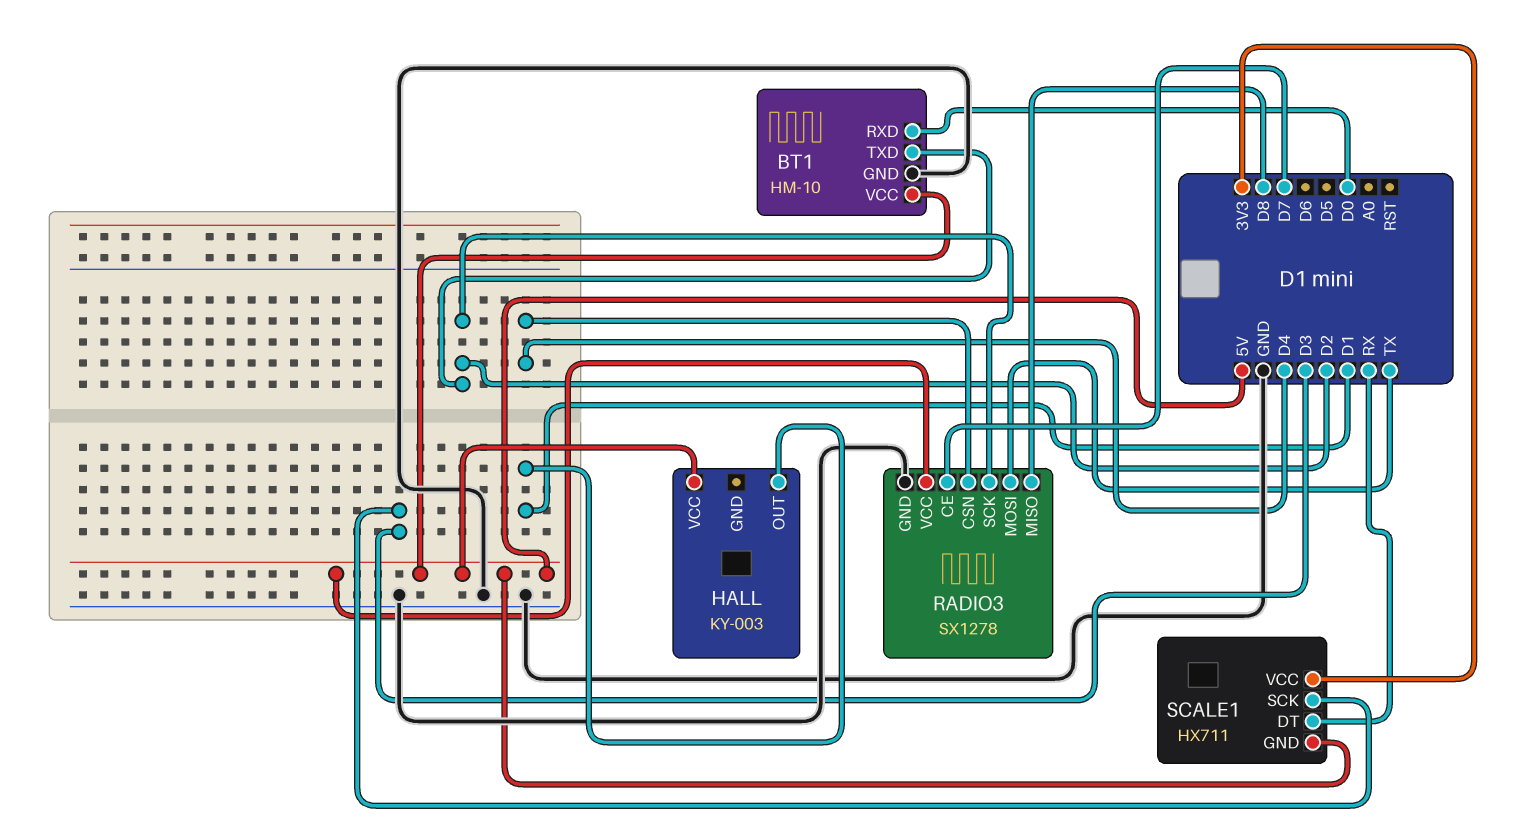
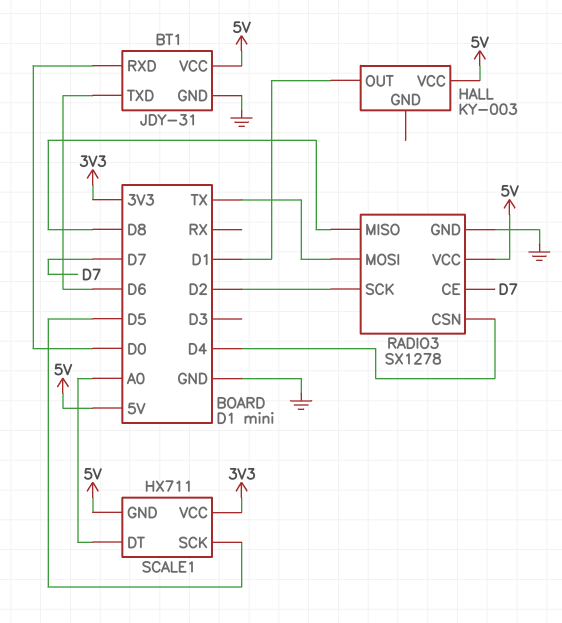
BT1: HM-10 -> JDY-31
BT1 pin TXD: D2 -> D6
SCALE1 pin DT: RX -> A0
SCALE1 pin SCK: D3 -> D5

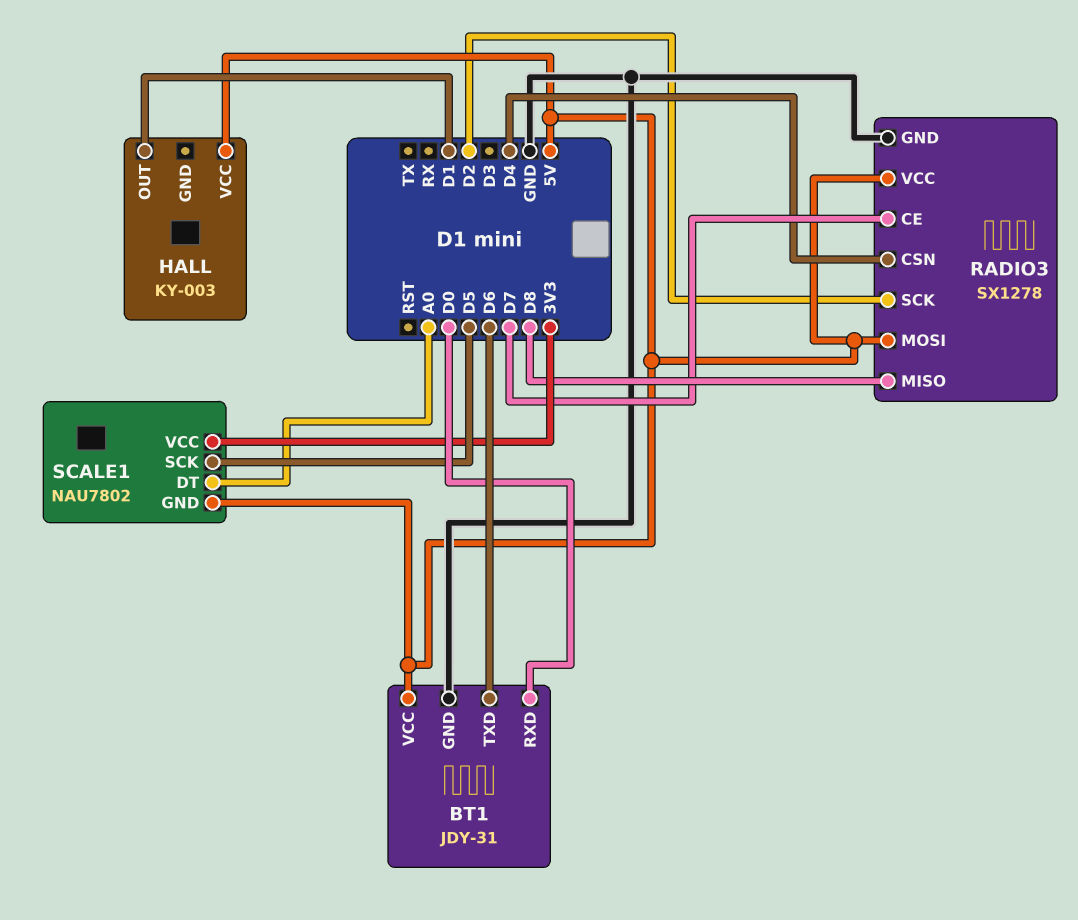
RADIO3 pin MOSI: TX -> 5V
SCALE1: HX711 -> NAU7802

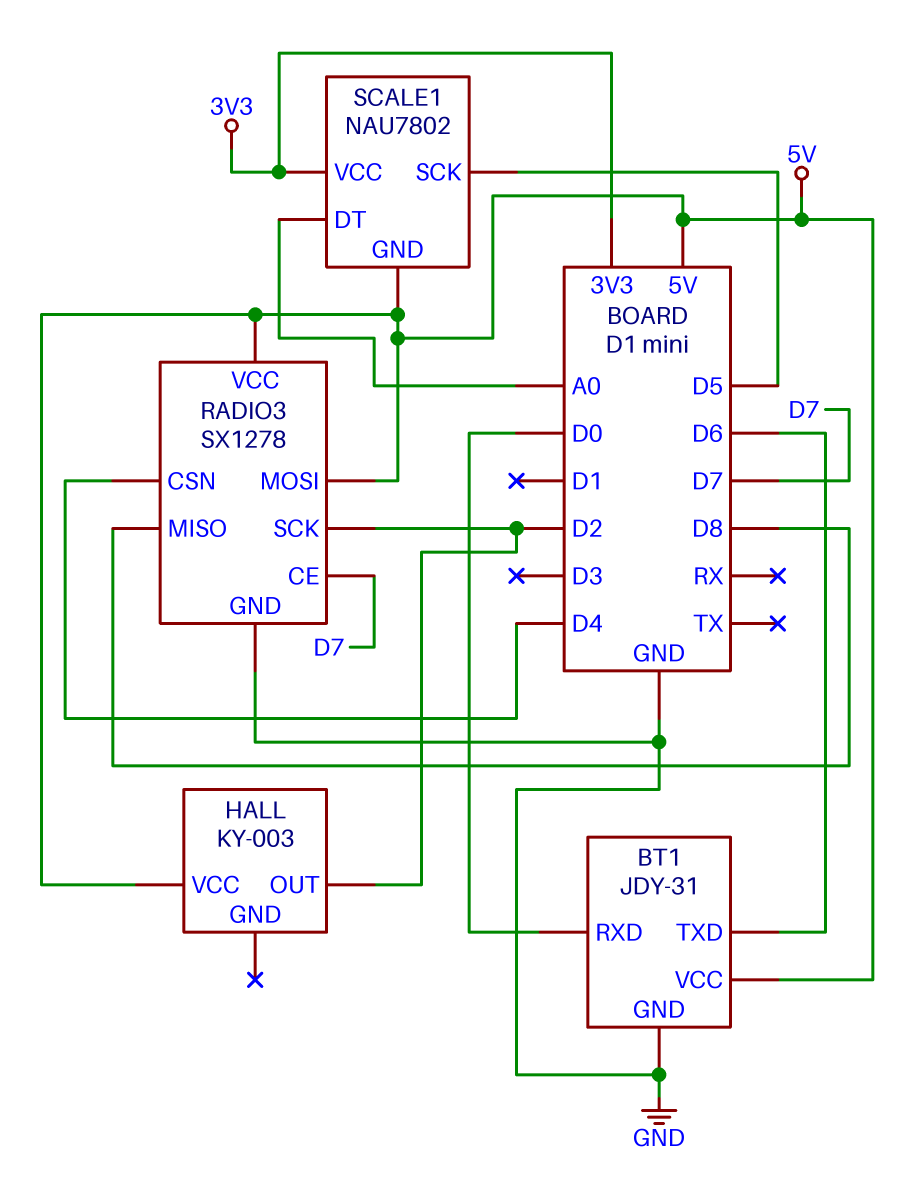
HALL pin OUT: D1 -> D2

